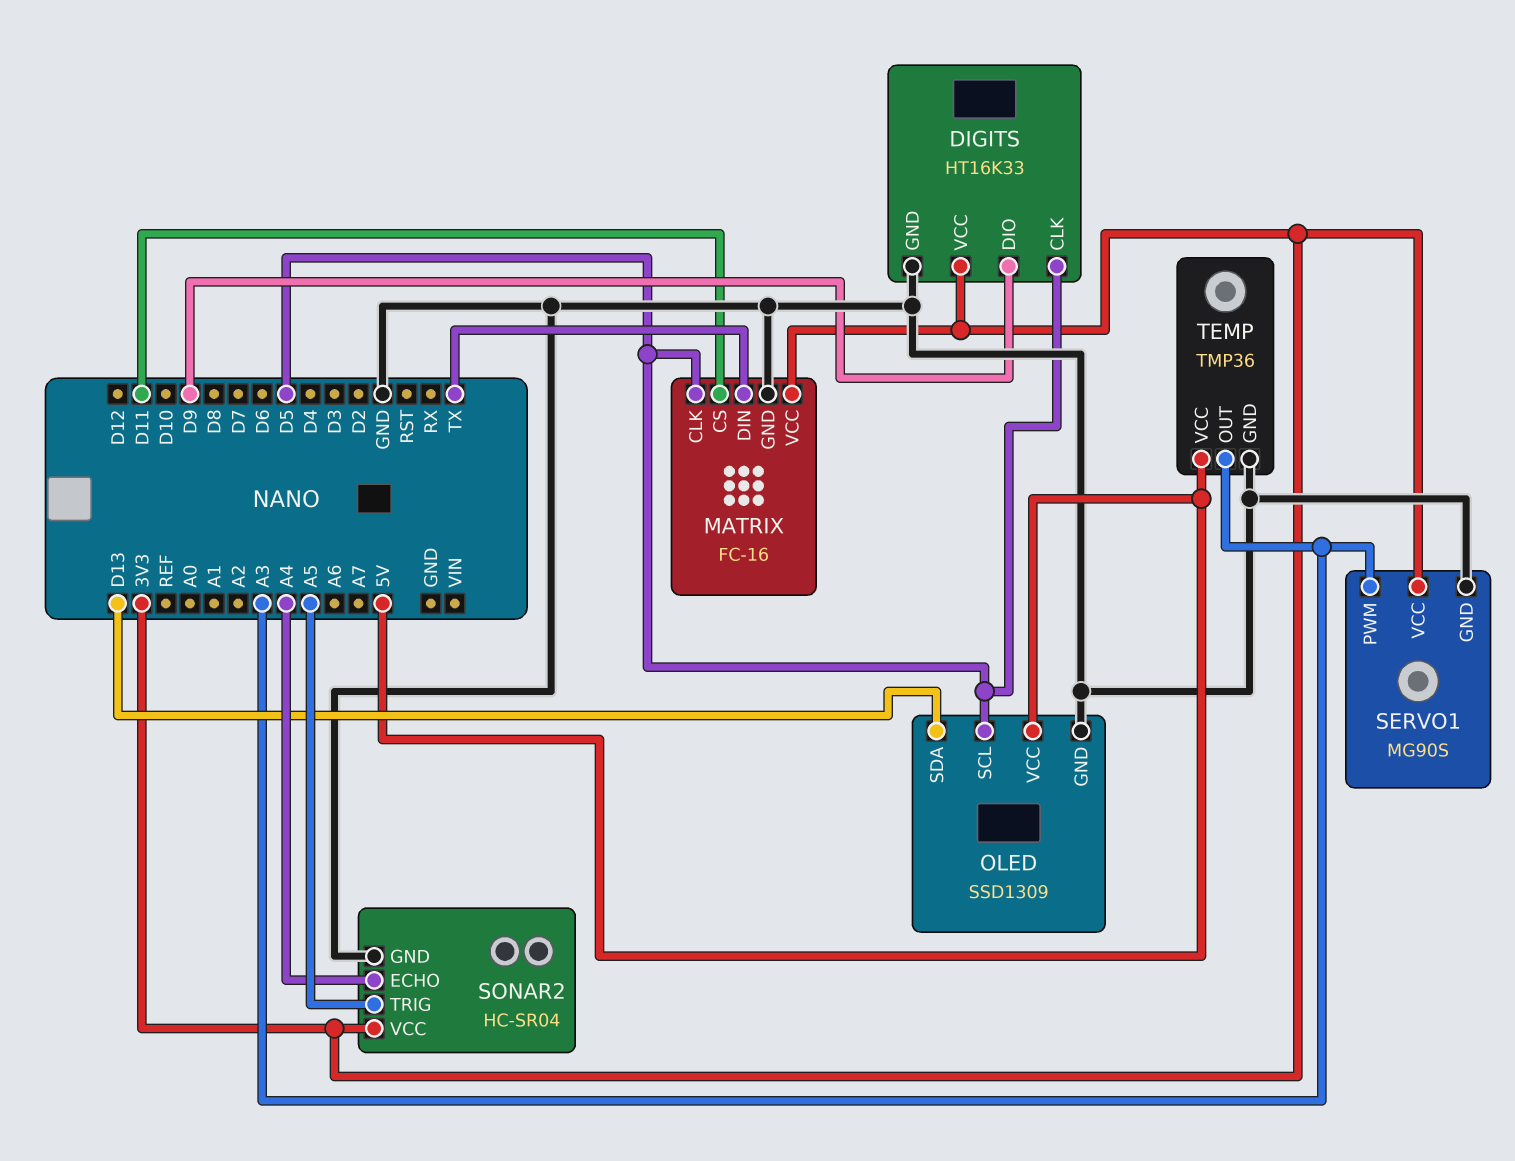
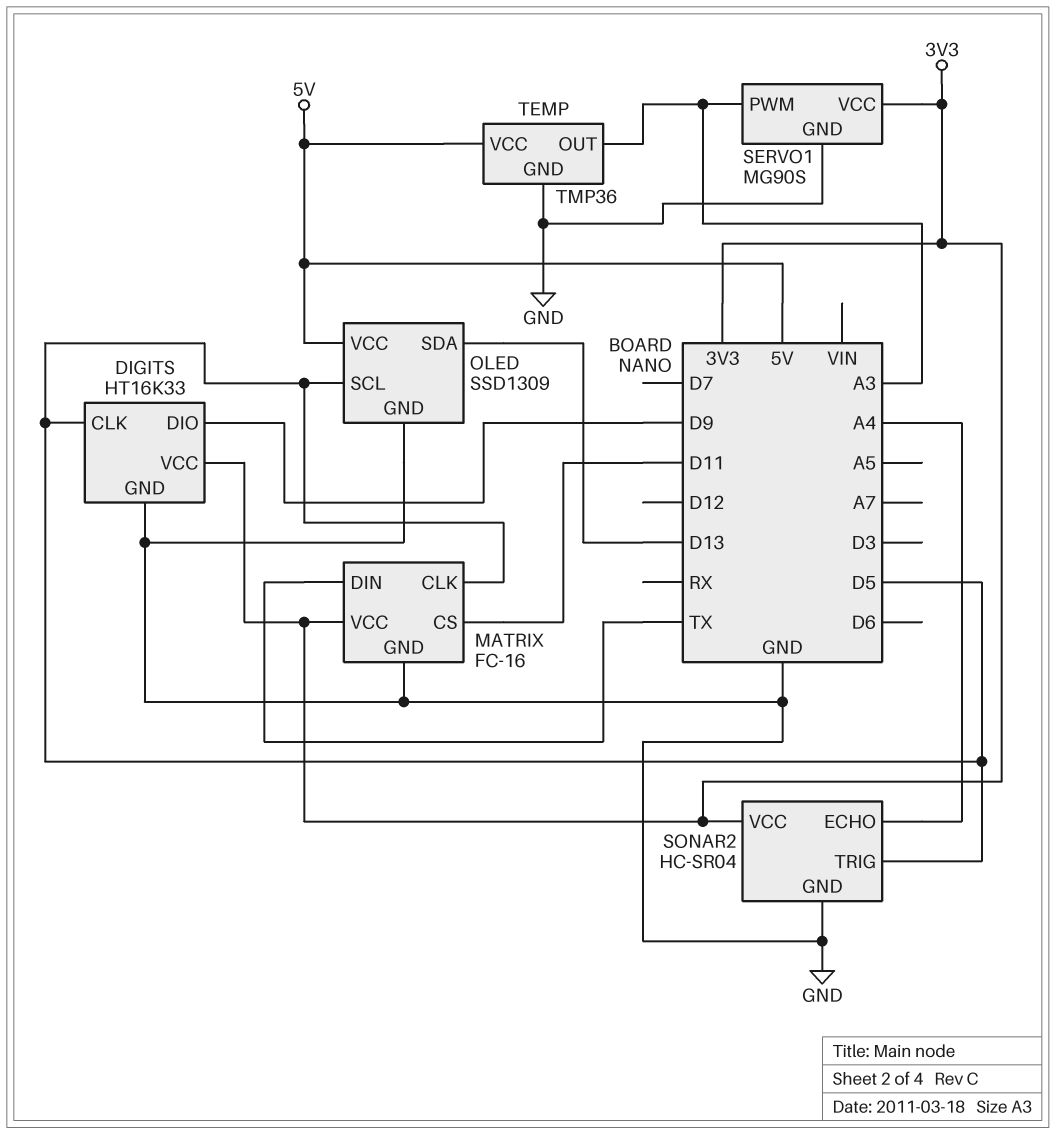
SONAR2 pin TRIG: A5 -> D5

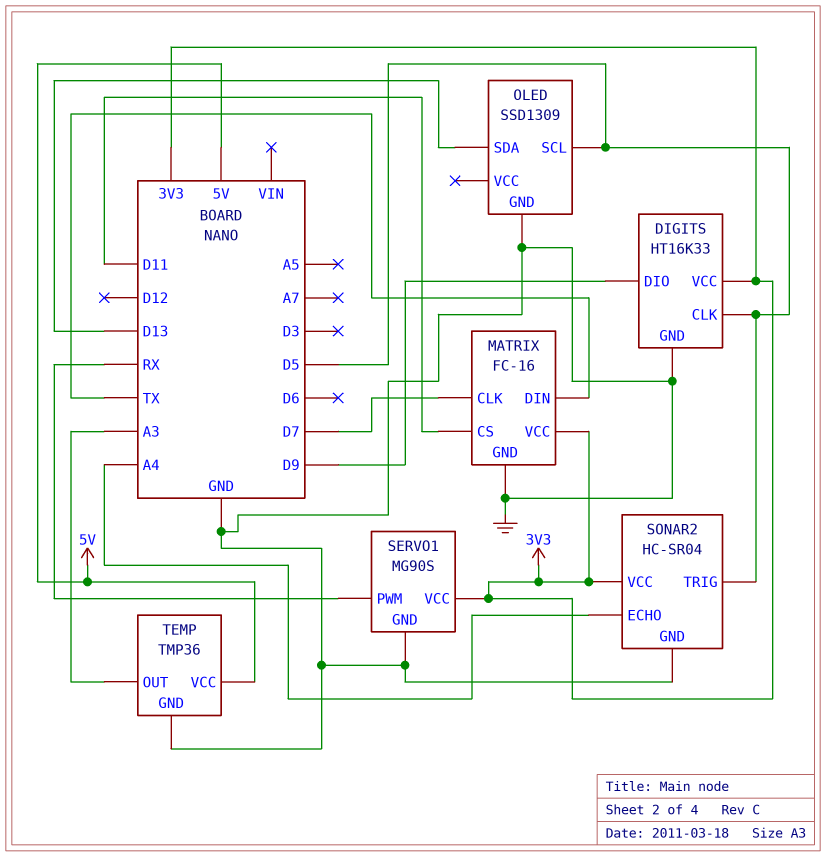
MATRIX pin CLK: D5 -> D7
OLED pin VCC: 5V -> none
SERVO1 pin PWM: A3 -> RX

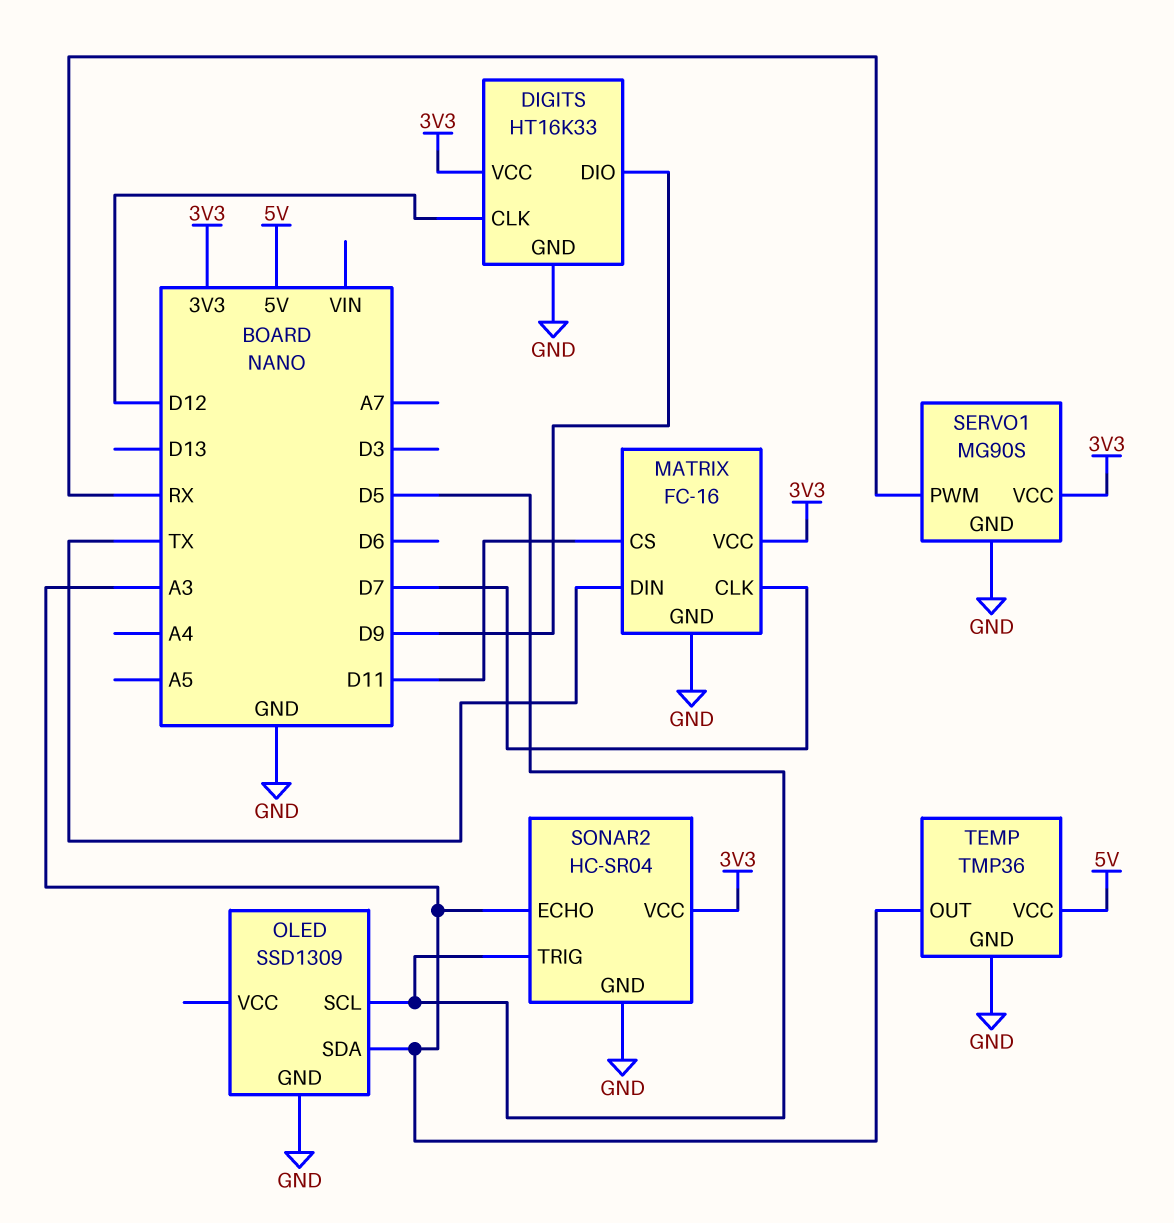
DIGITS pin CLK: D5 -> D12
OLED pin SDA: D13 -> A3
SONAR2 pin ECHO: A4 -> A3

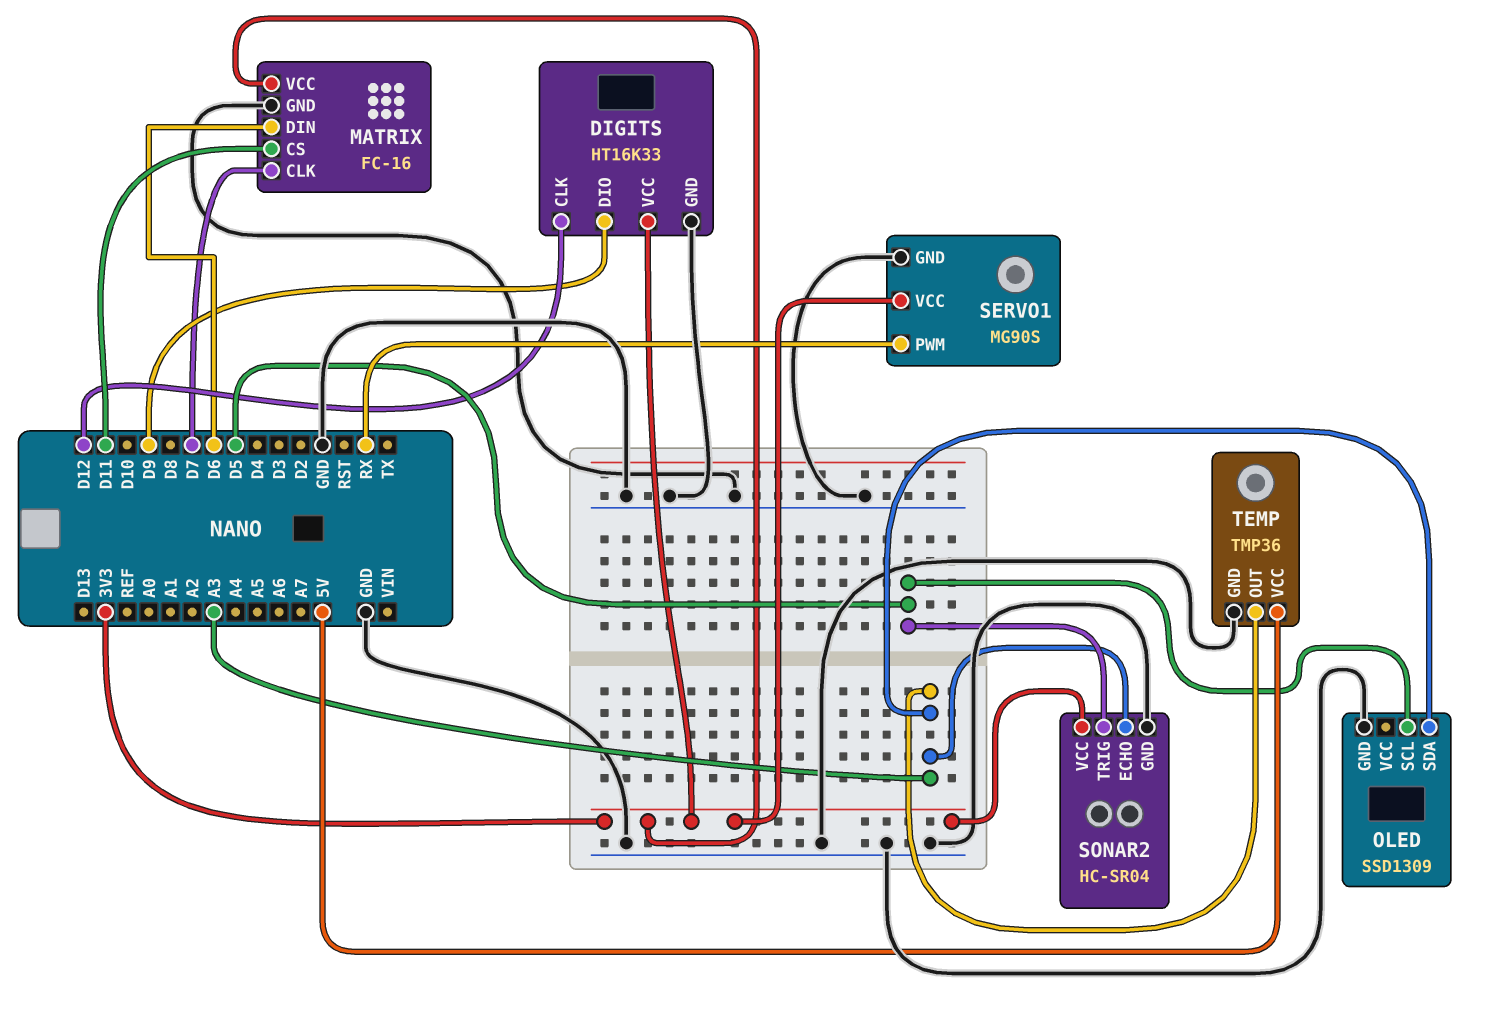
MATRIX pin DIN: TX -> D6

